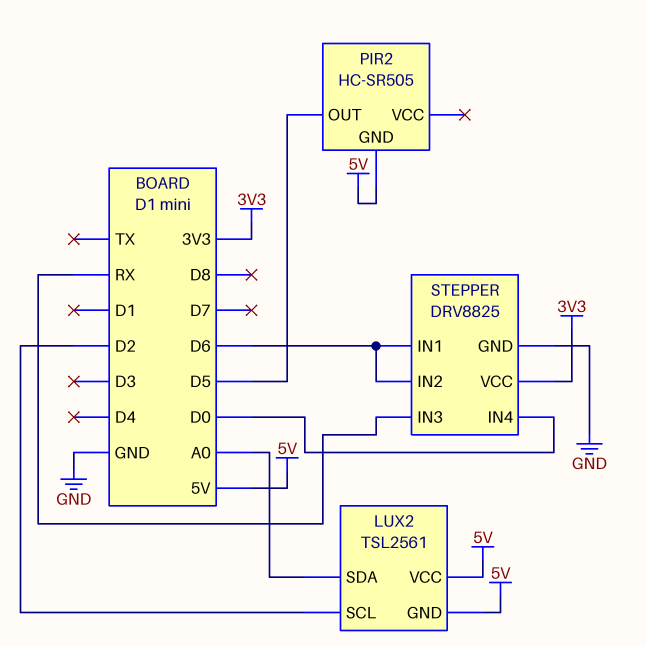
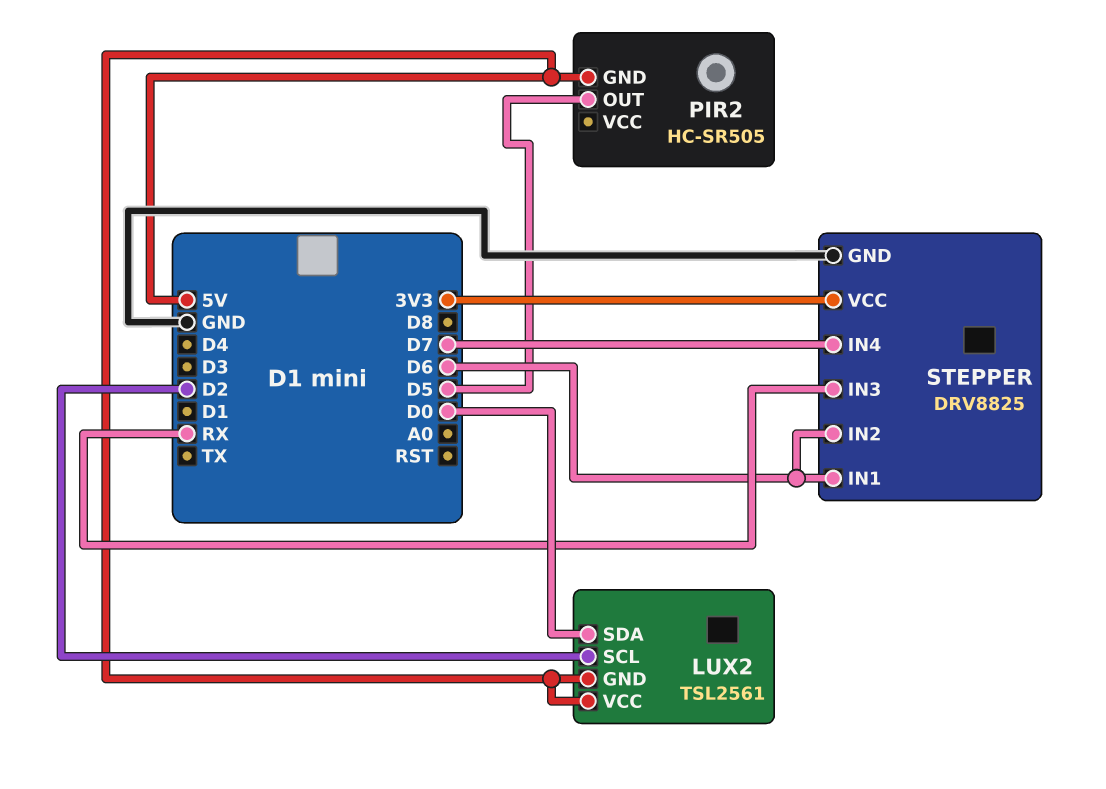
LUX2 pin SDA: A0 -> D0
STEPPER pin IN4: D0 -> D7

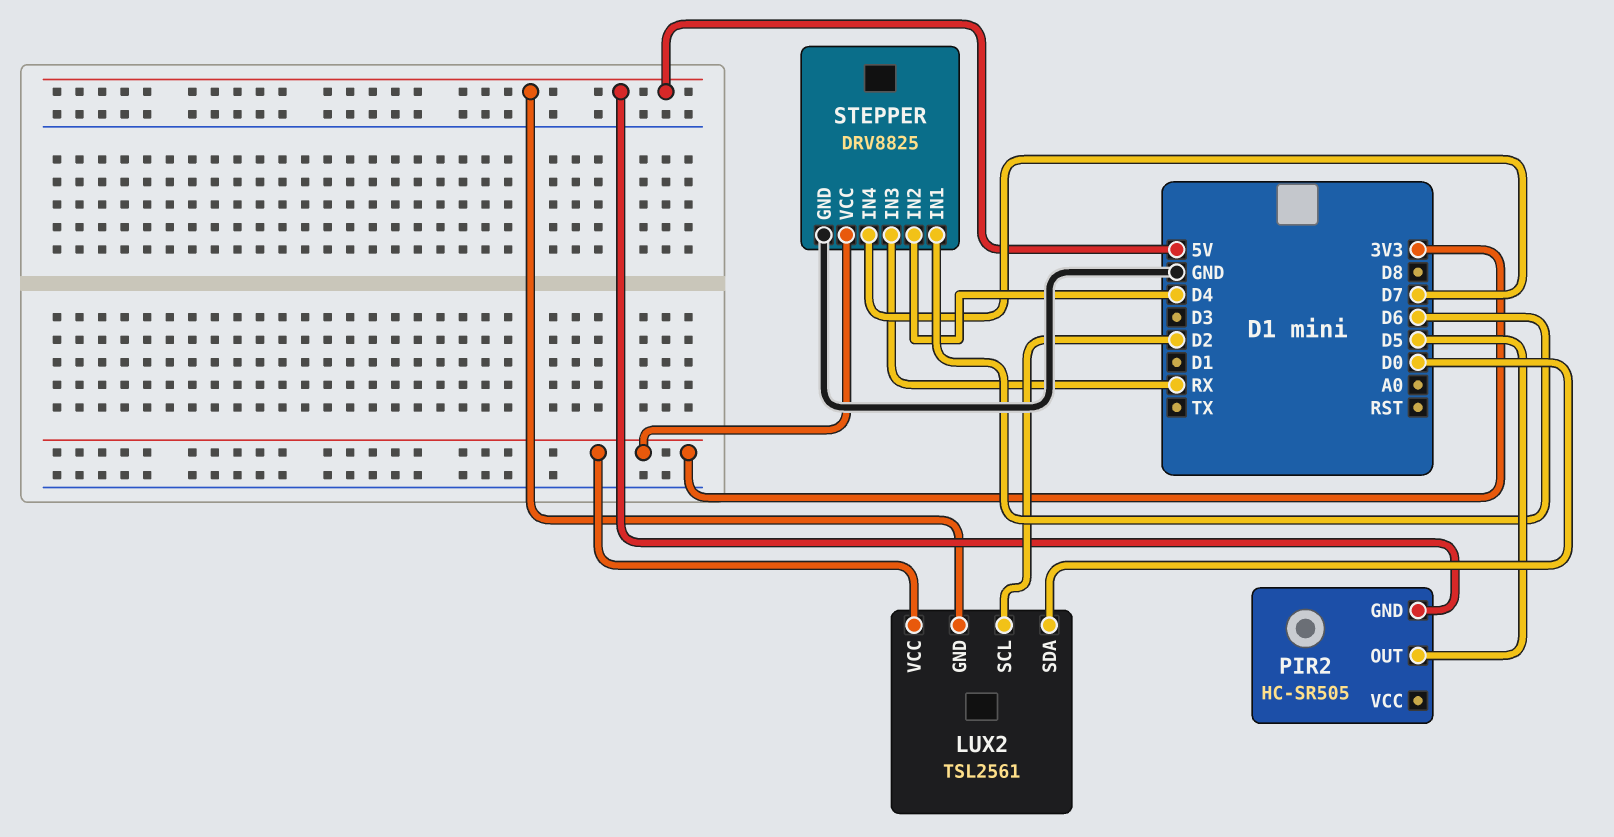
LUX2 pin VCC: 5V -> 3V3
STEPPER pin IN2: D6 -> D4

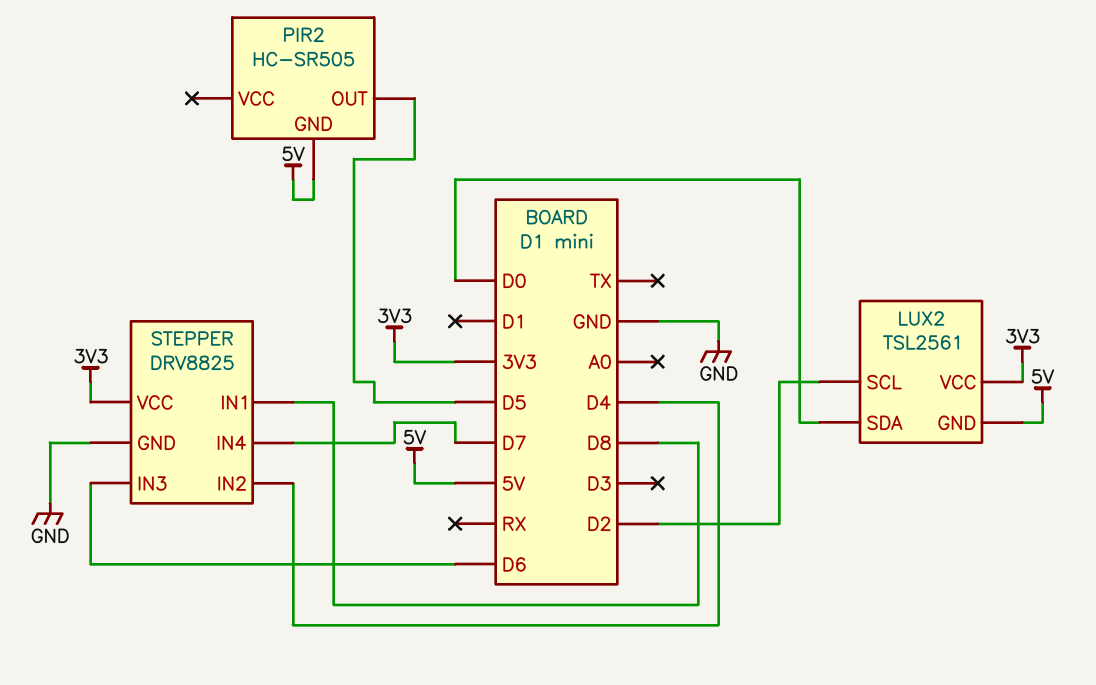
STEPPER pin IN1: D6 -> D8
STEPPER pin IN3: RX -> D6

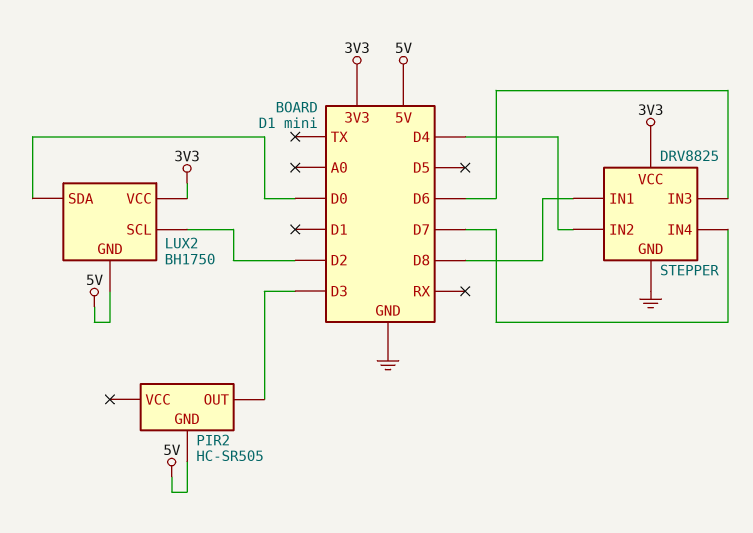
LUX2: TSL2561 -> BH1750
PIR2 pin OUT: D5 -> D3

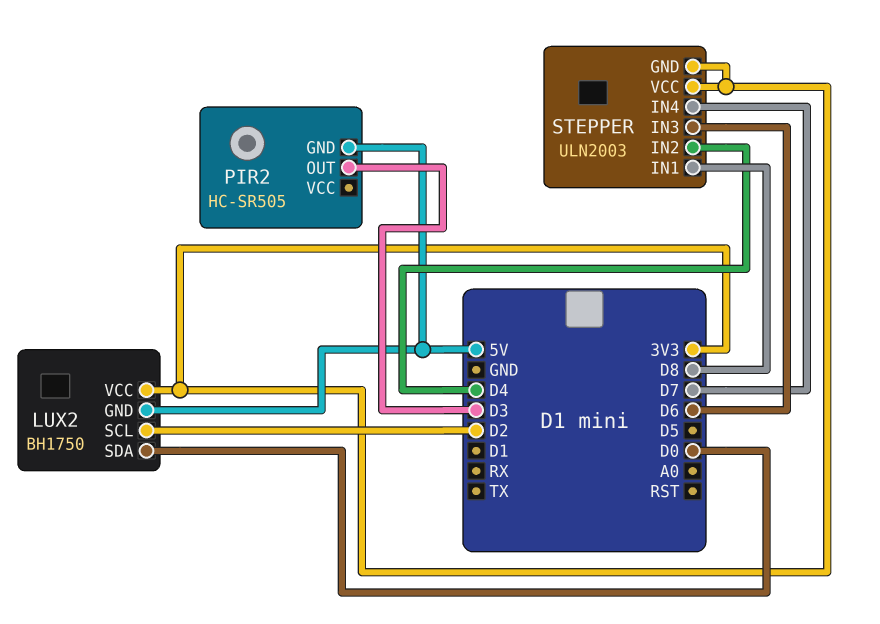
STEPPER: DRV8825 -> ULN2003
STEPPER pin GND: GND -> 3V3

